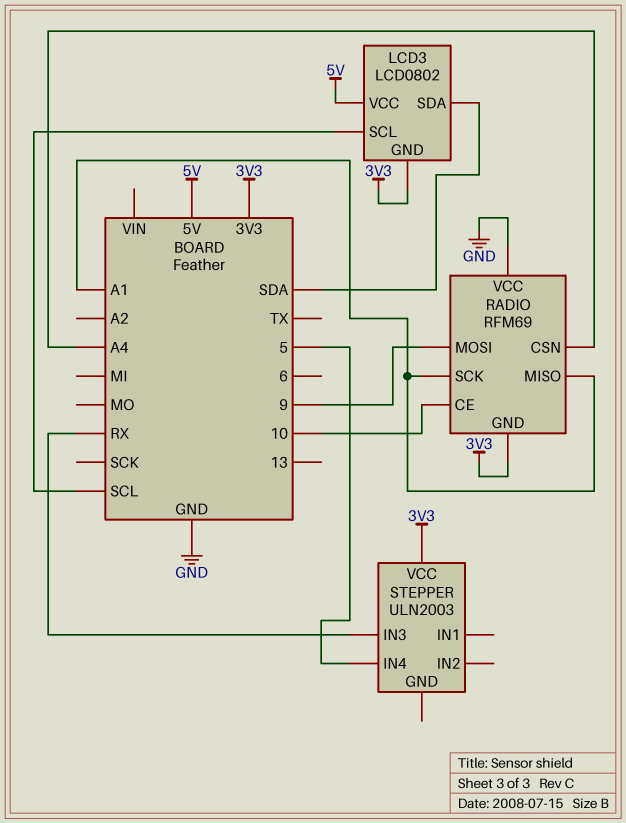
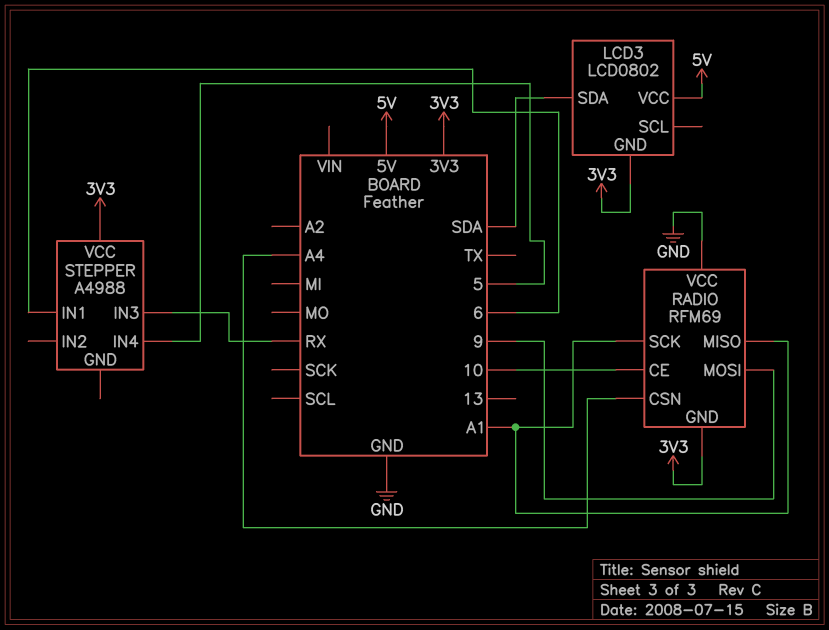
LCD3 pin SCL: SCL -> none
STEPPER: ULN2003 -> A4988
STEPPER pin IN1: none -> 6

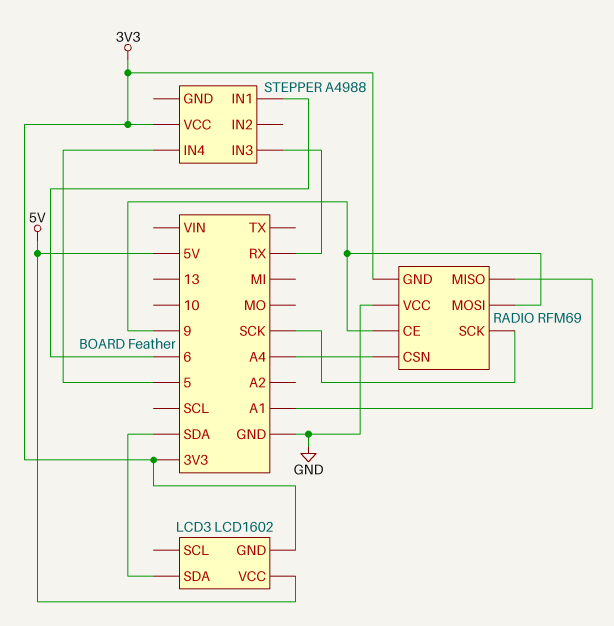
LCD3: LCD0802 -> LCD1602
RADIO pin CE: 10 -> 9
RADIO pin SCK: A1 -> SCK

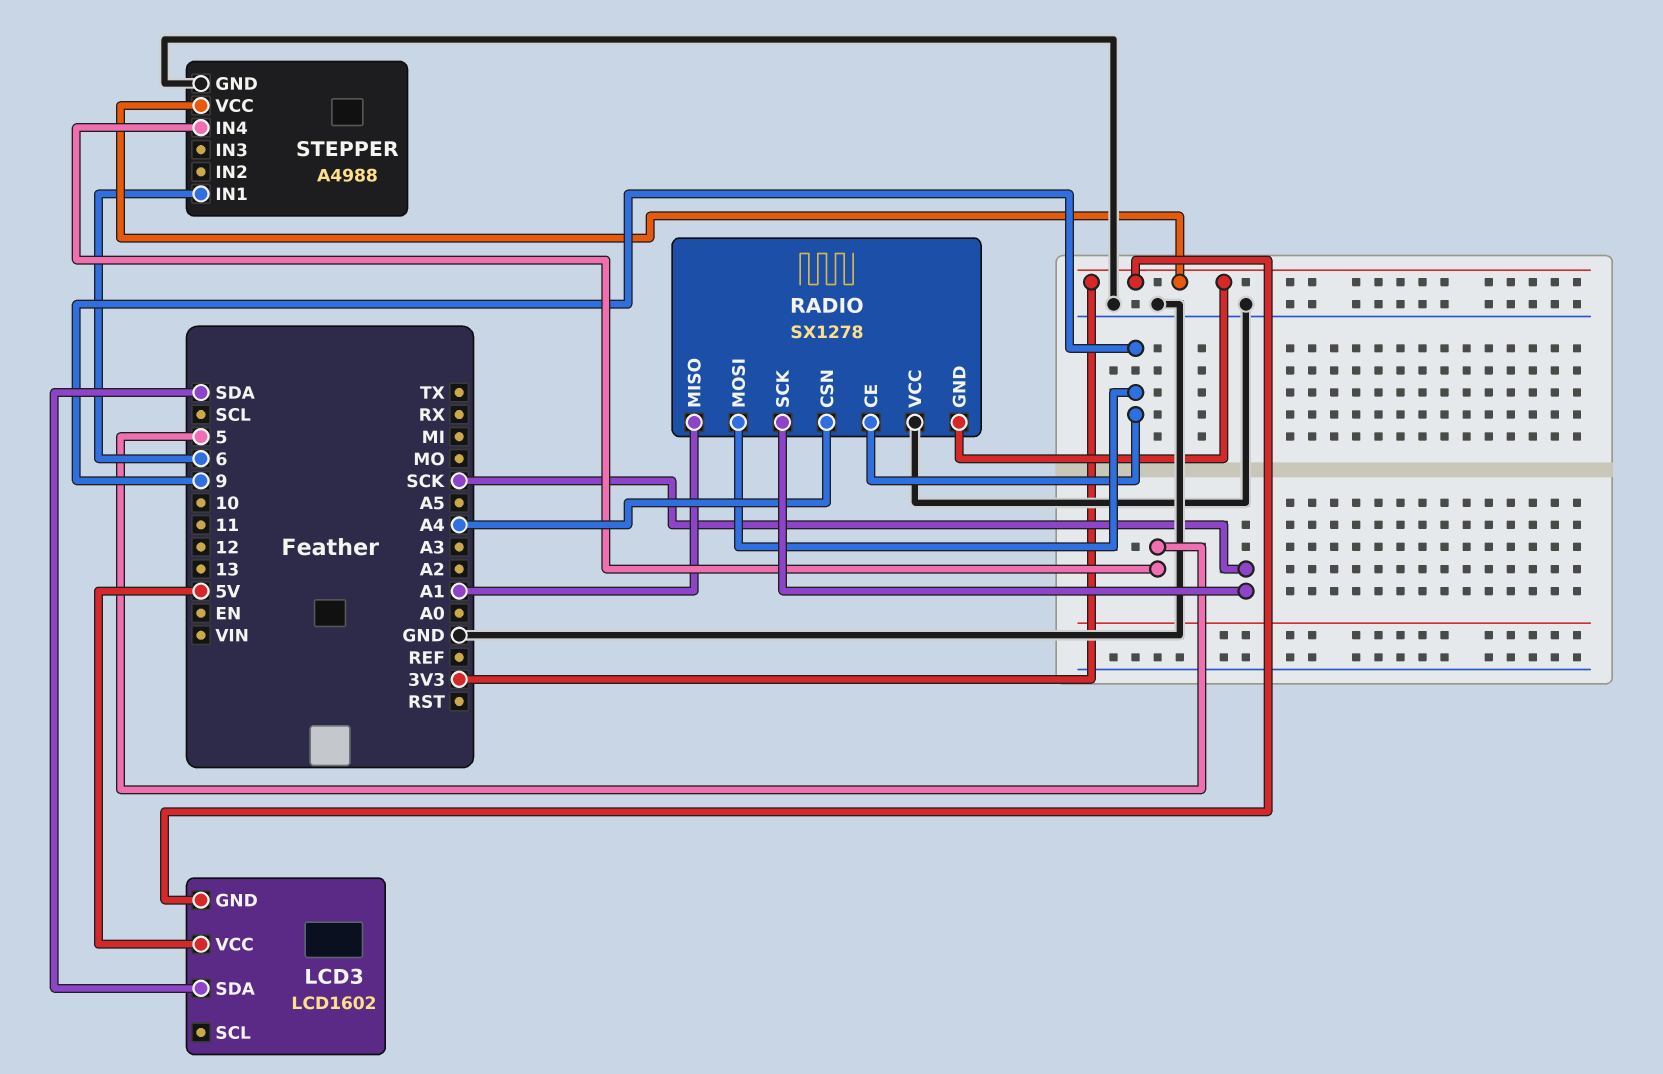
RADIO: RFM69 -> SX1278
STEPPER pin GND: none -> GND
STEPPER pin IN3: RX -> none

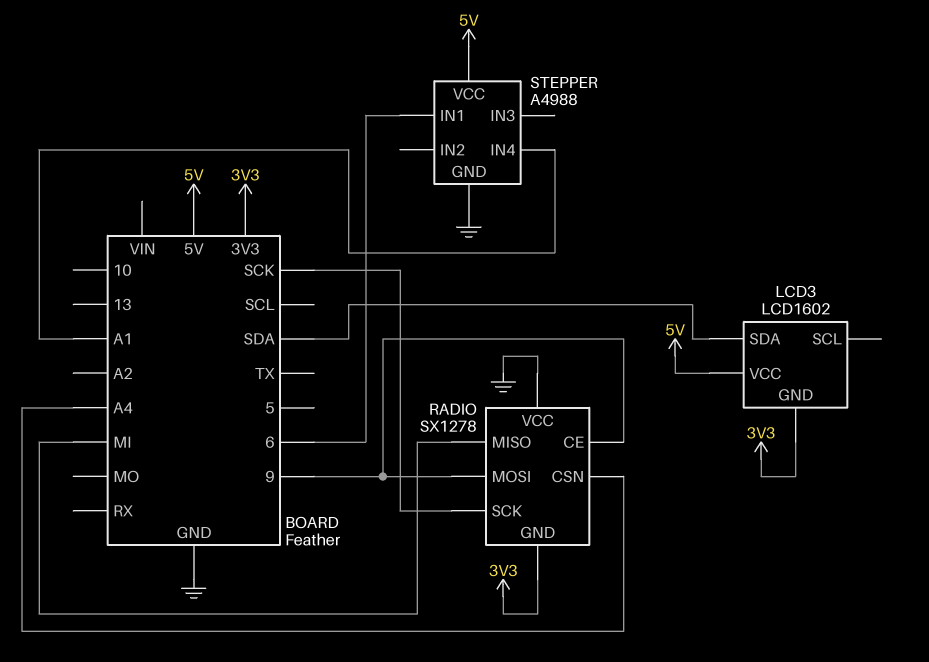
RADIO pin MISO: A1 -> MI
STEPPER pin IN4: 5 -> A1
STEPPER pin VCC: 3V3 -> 5V

